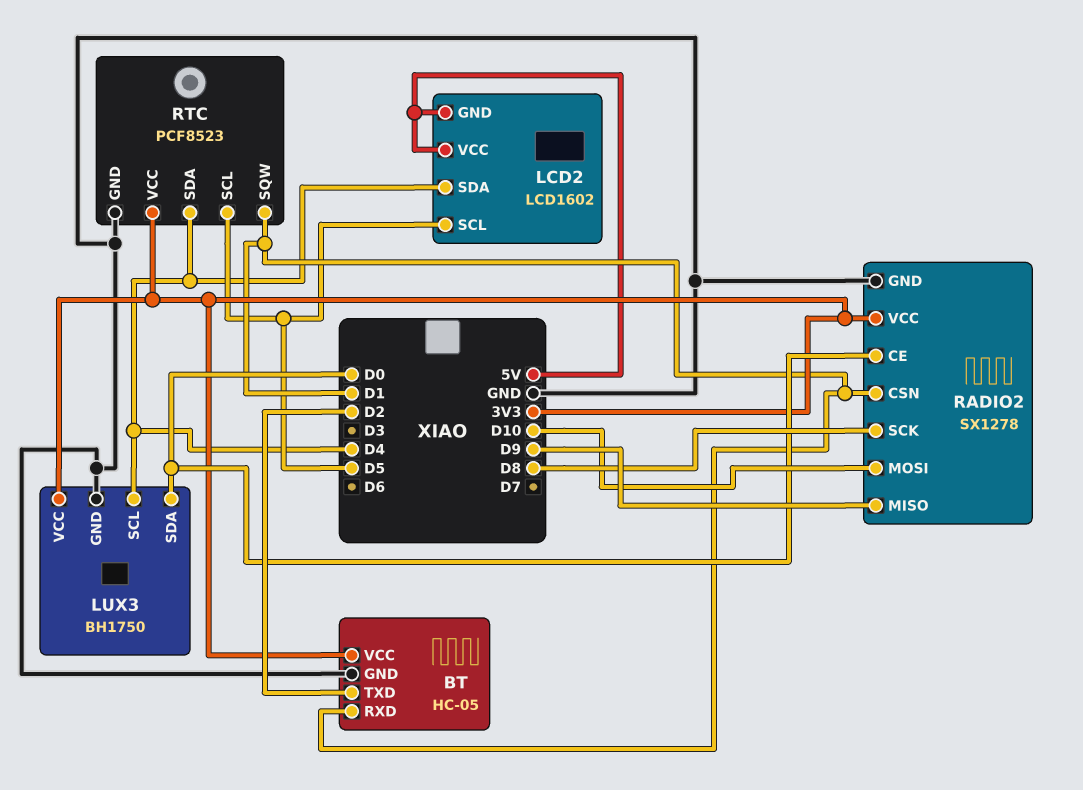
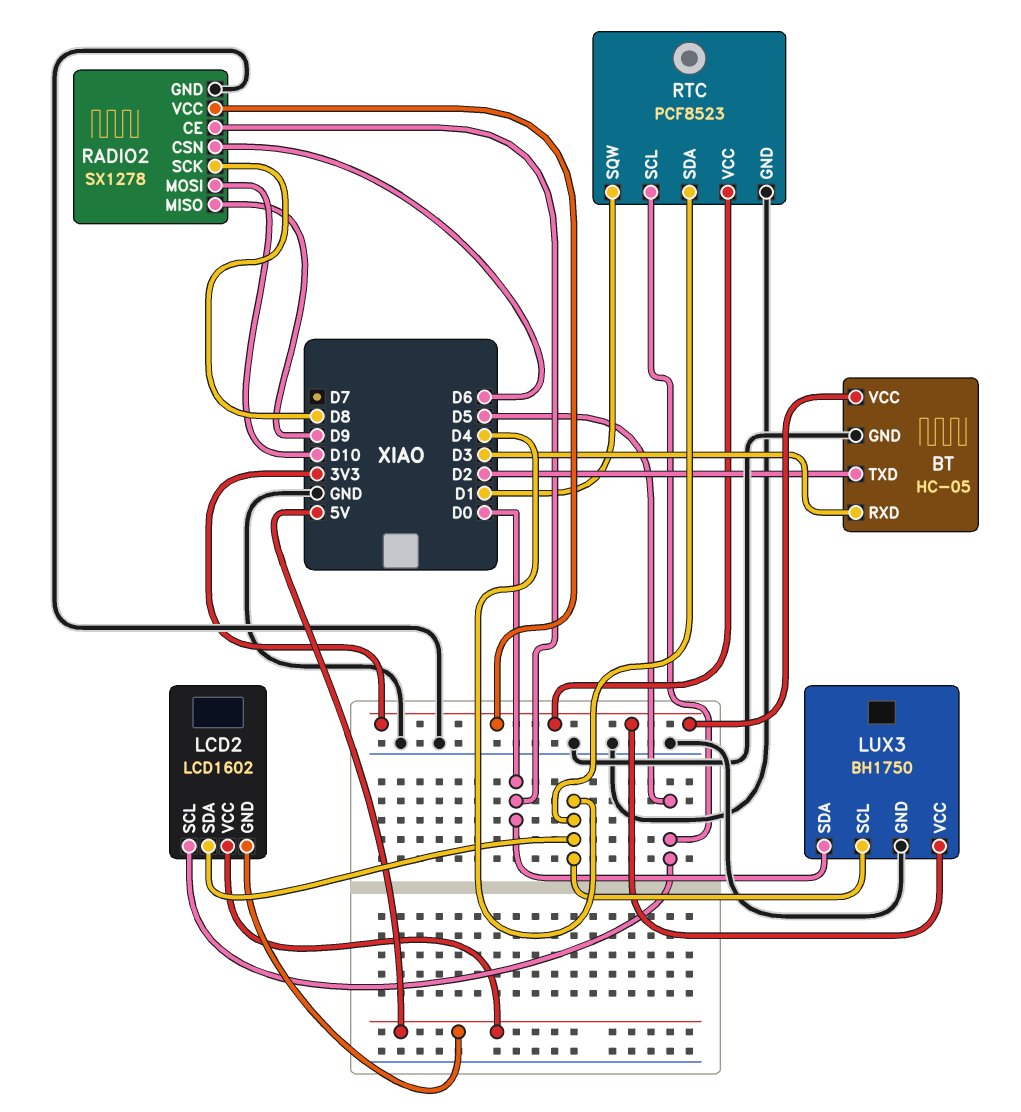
BT pin RXD: D1 -> D3
RADIO2 pin CSN: D1 -> D6

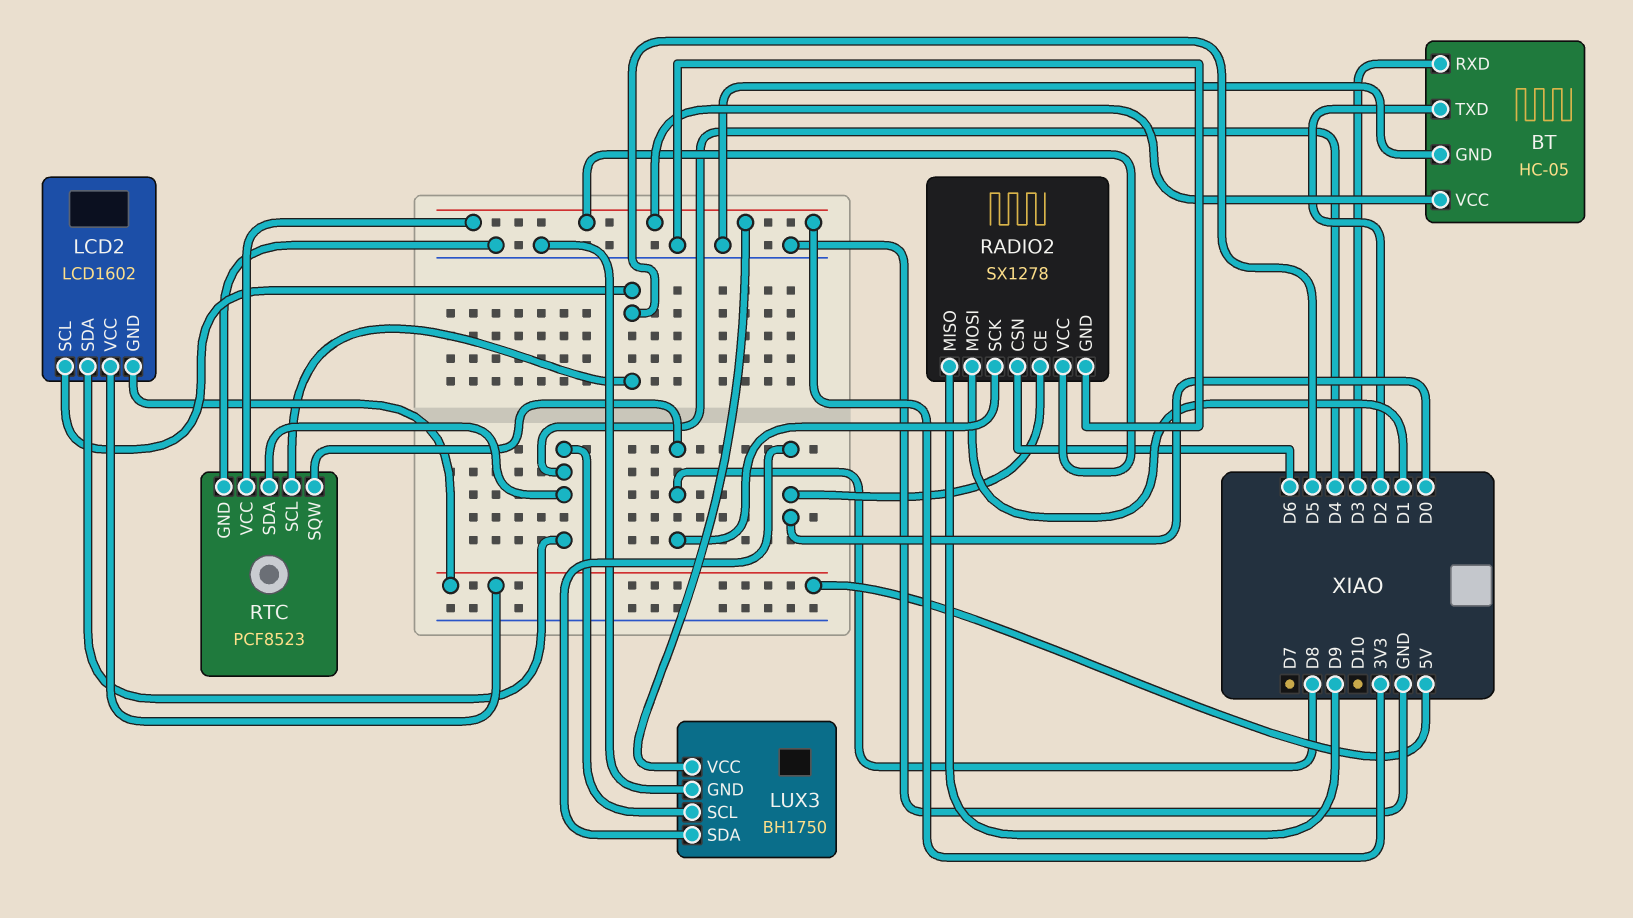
RADIO2 pin MOSI: D10 -> D1
RTC pin SQW: D1 -> D8

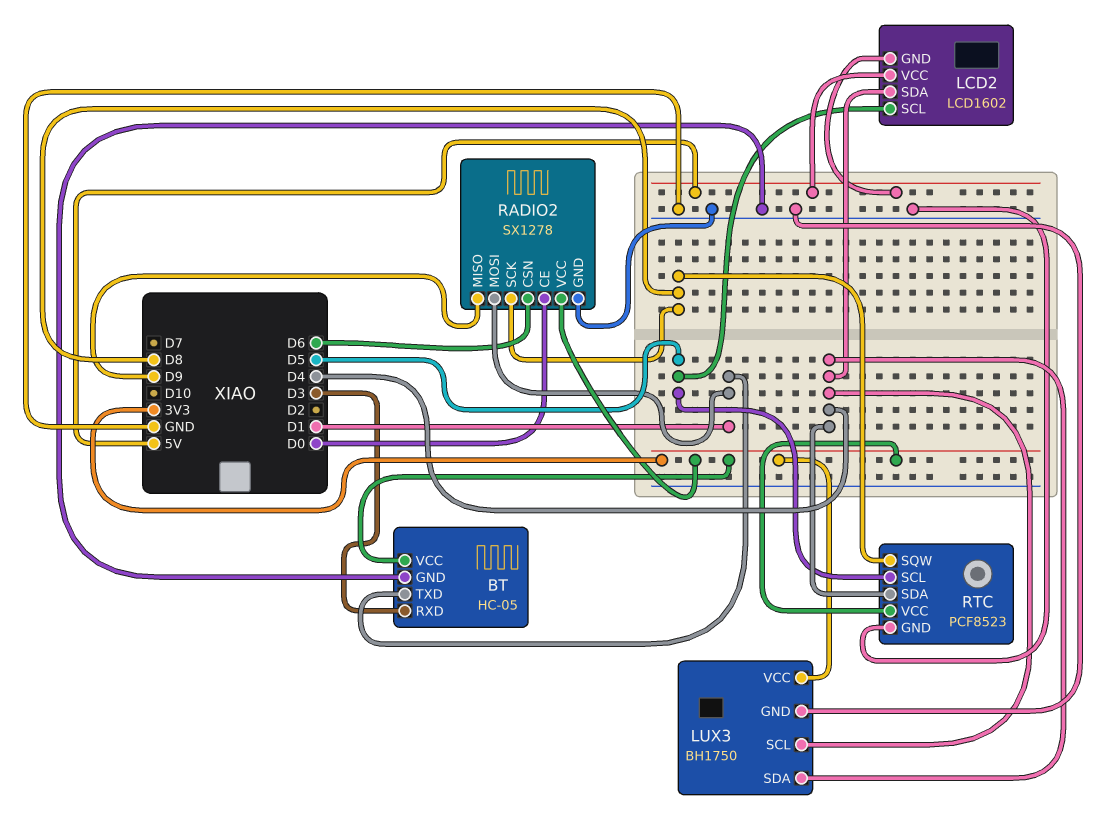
BT pin TXD: D2 -> D1
LUX3 pin SDA: D0 -> D4

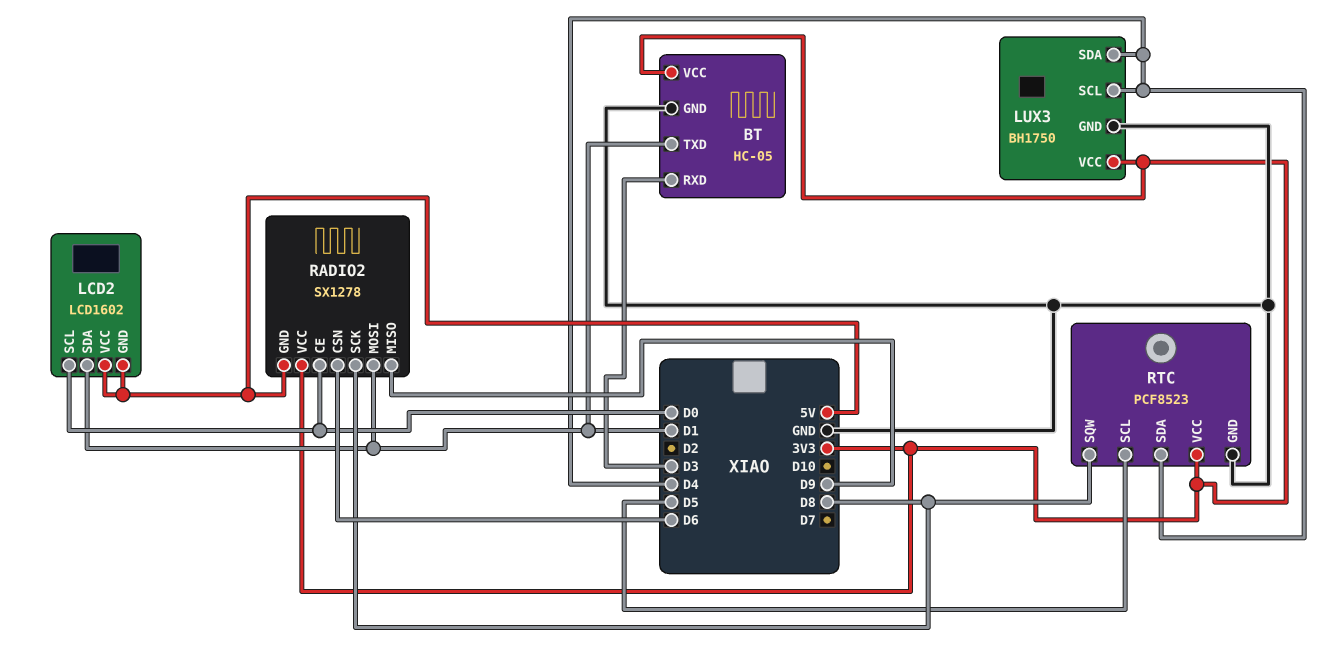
LCD2 pin SCL: D5 -> D0
LCD2 pin SDA: D4 -> D1
RADIO2 pin GND: GND -> 5V

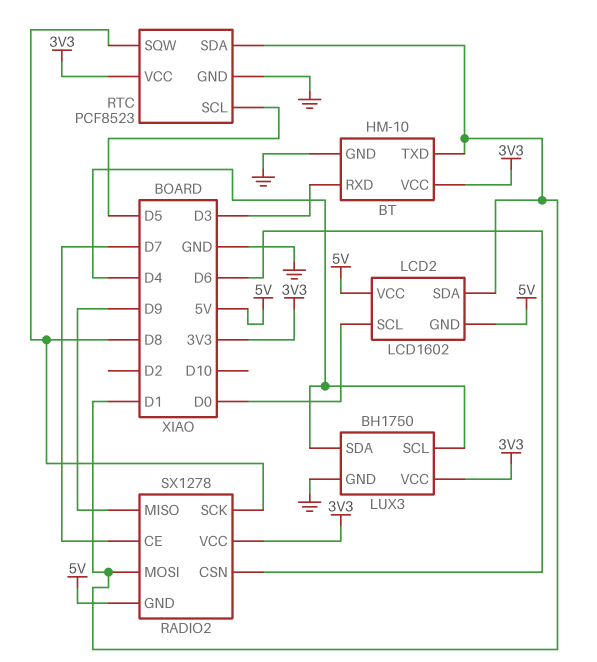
BT: HC-05 -> HM-10
RADIO2 pin CE: D0 -> D7
RTC pin SDA: D4 -> D1

